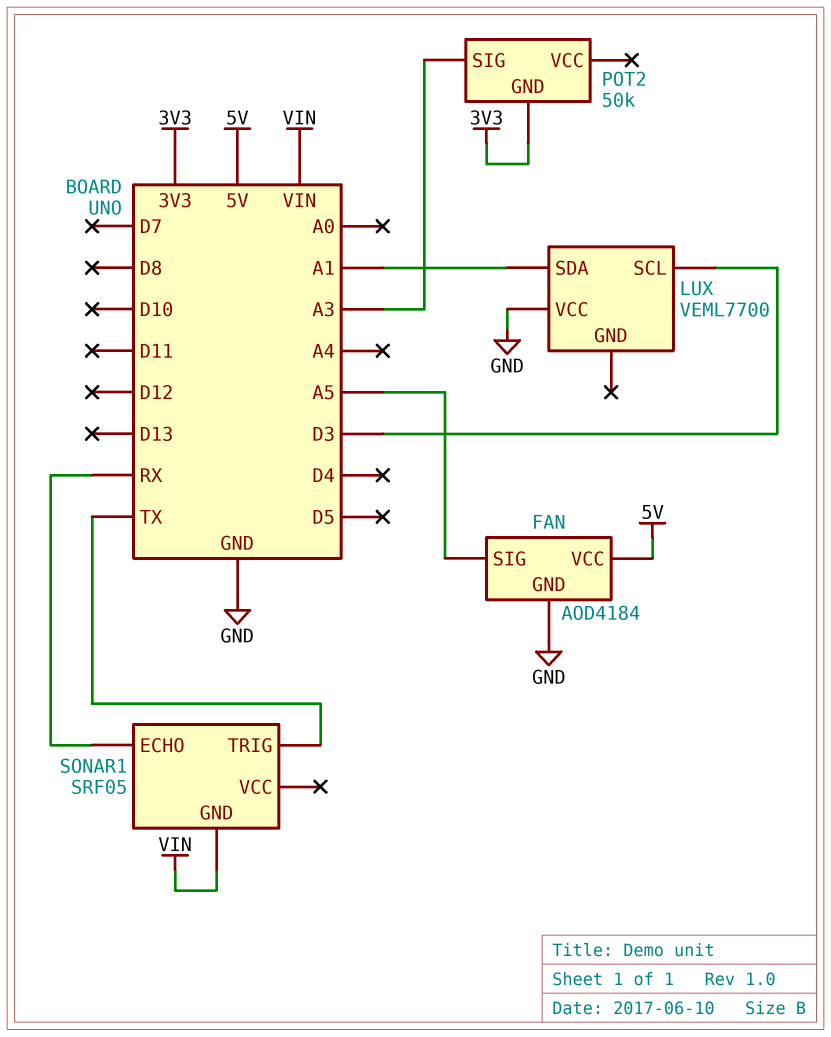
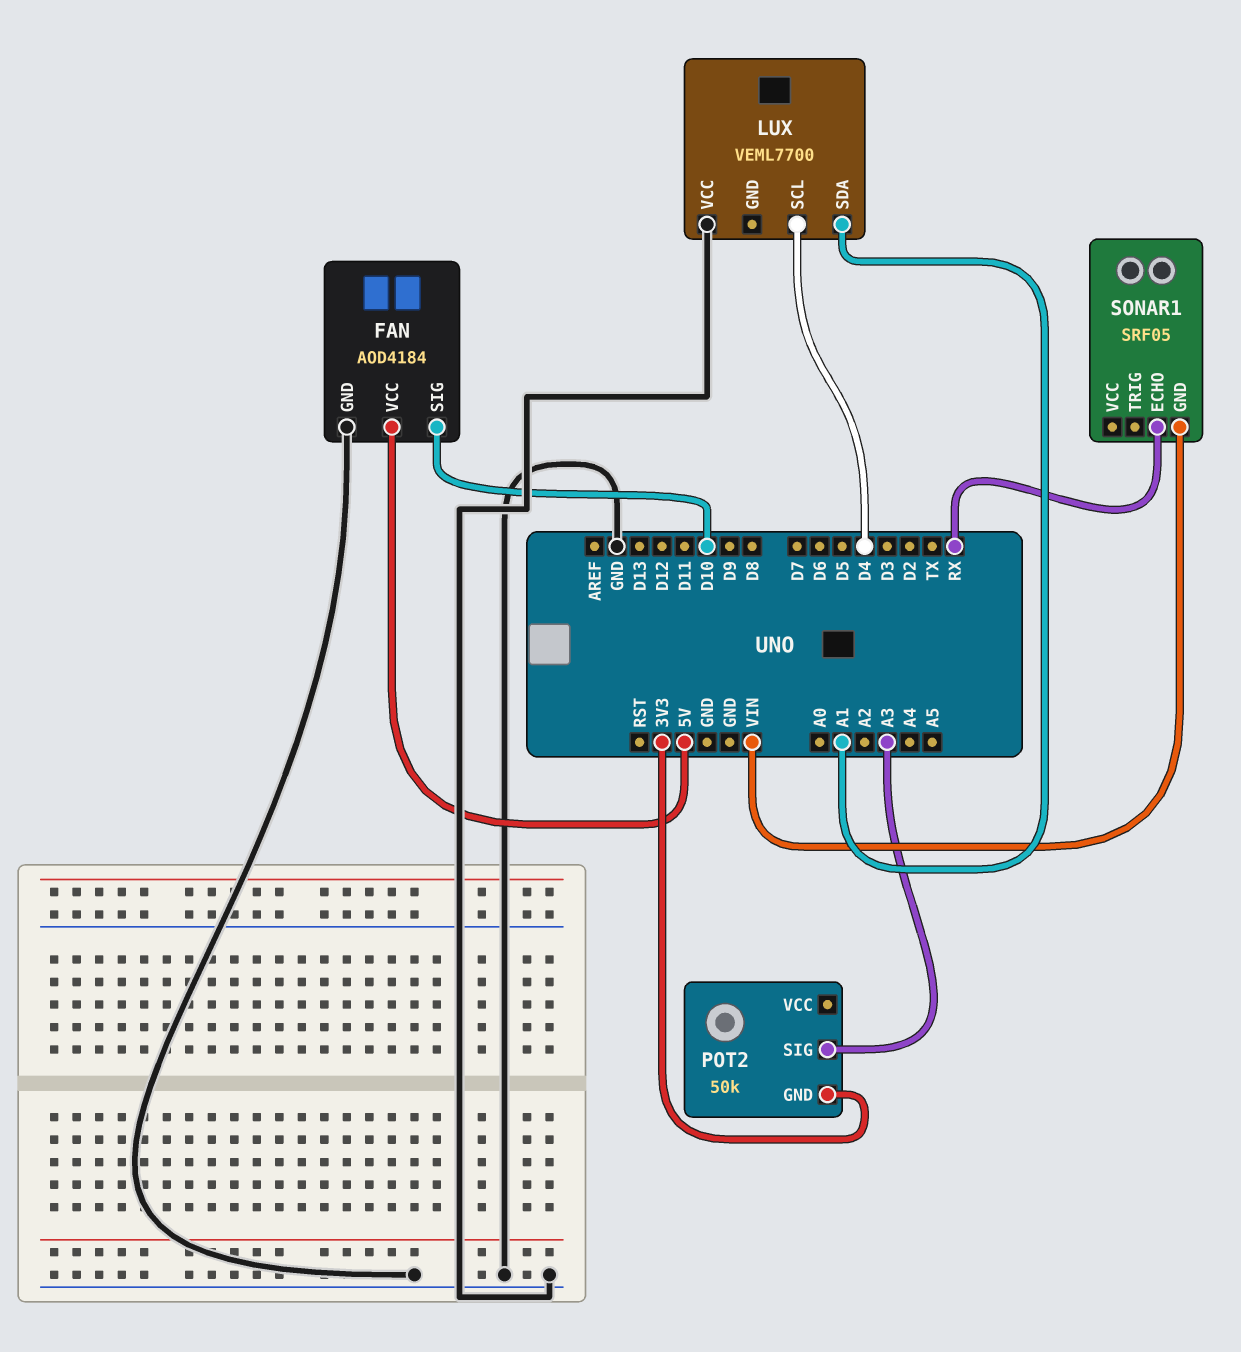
FAN pin SIG: A5 -> D10
LUX pin SCL: D3 -> D4
SONAR1 pin TRIG: TX -> none

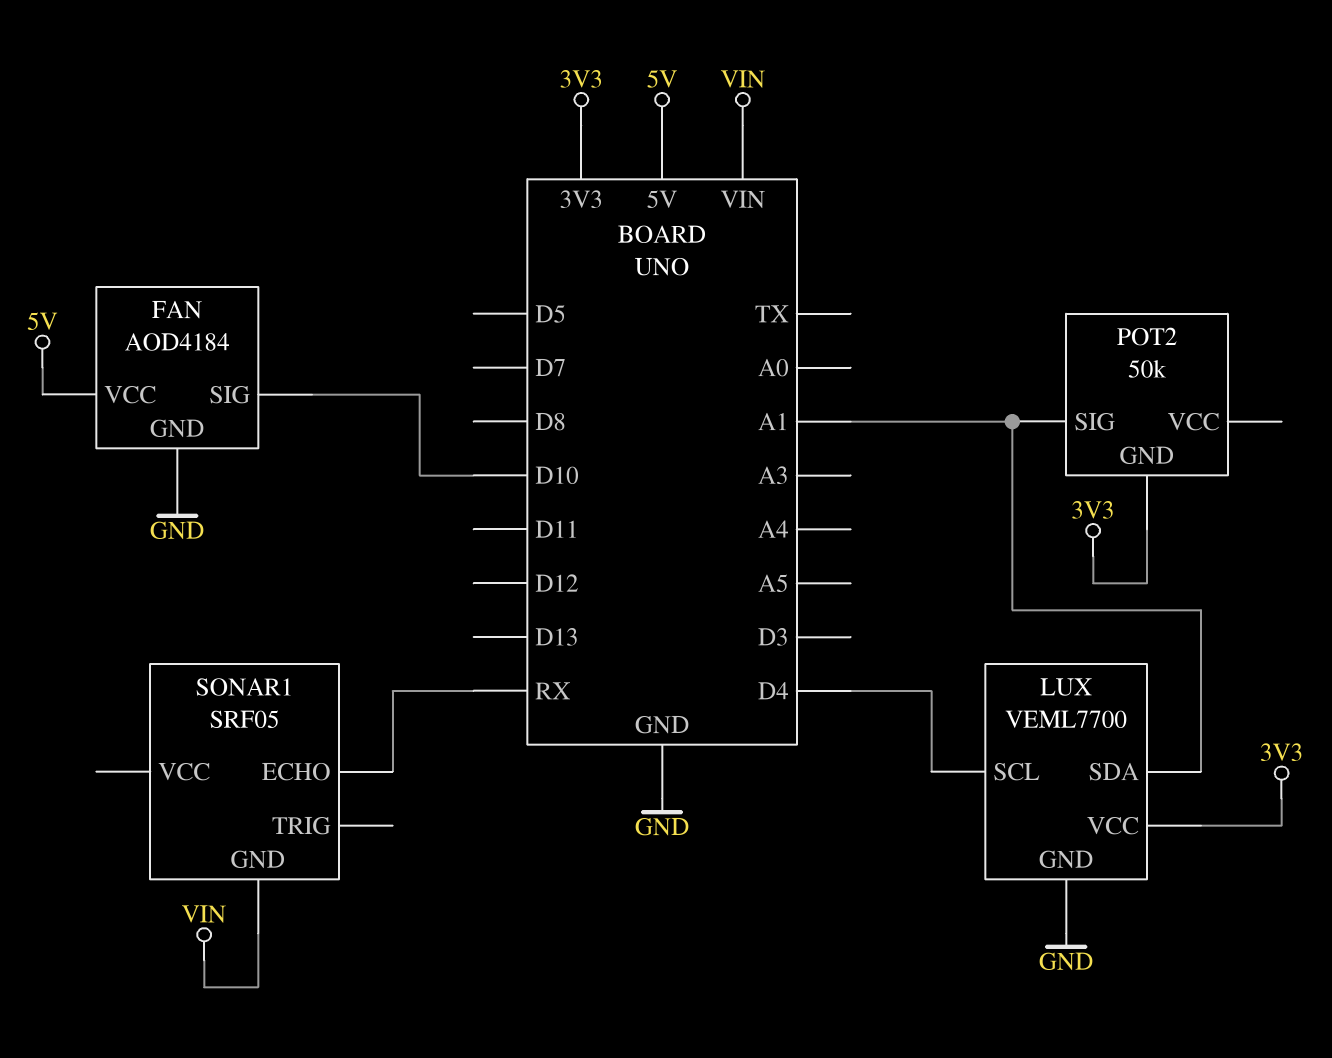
LUX pin GND: none -> GND
LUX pin VCC: GND -> 3V3
POT2 pin SIG: A3 -> A1

